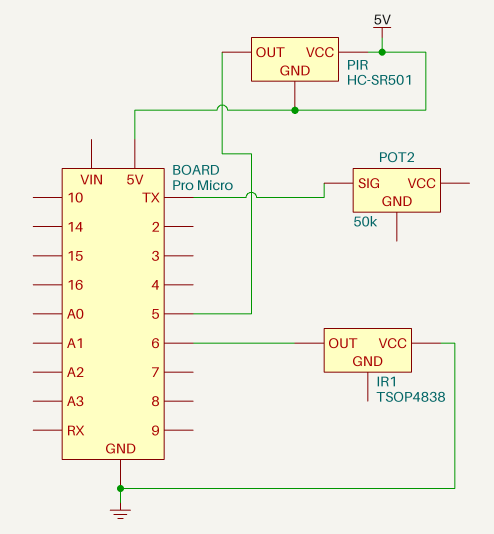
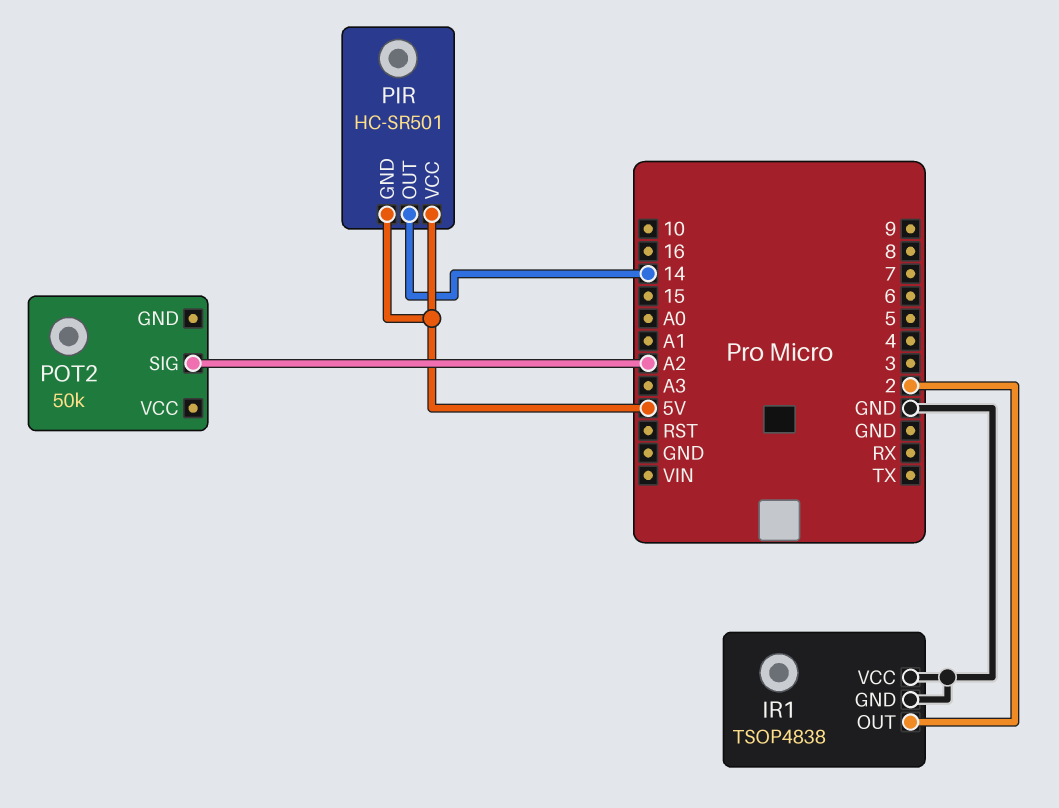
IR1 pin GND: none -> GND
IR1 pin OUT: 6 -> 2
PIR pin OUT: 5 -> 14
POT2 pin SIG: TX -> A2

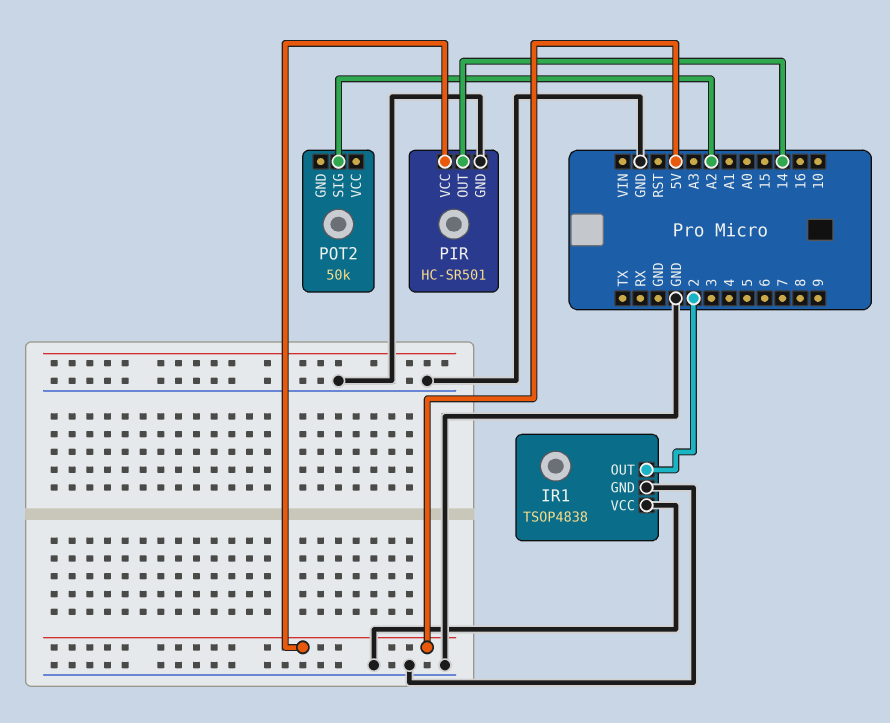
PIR pin GND: 5V -> GND

